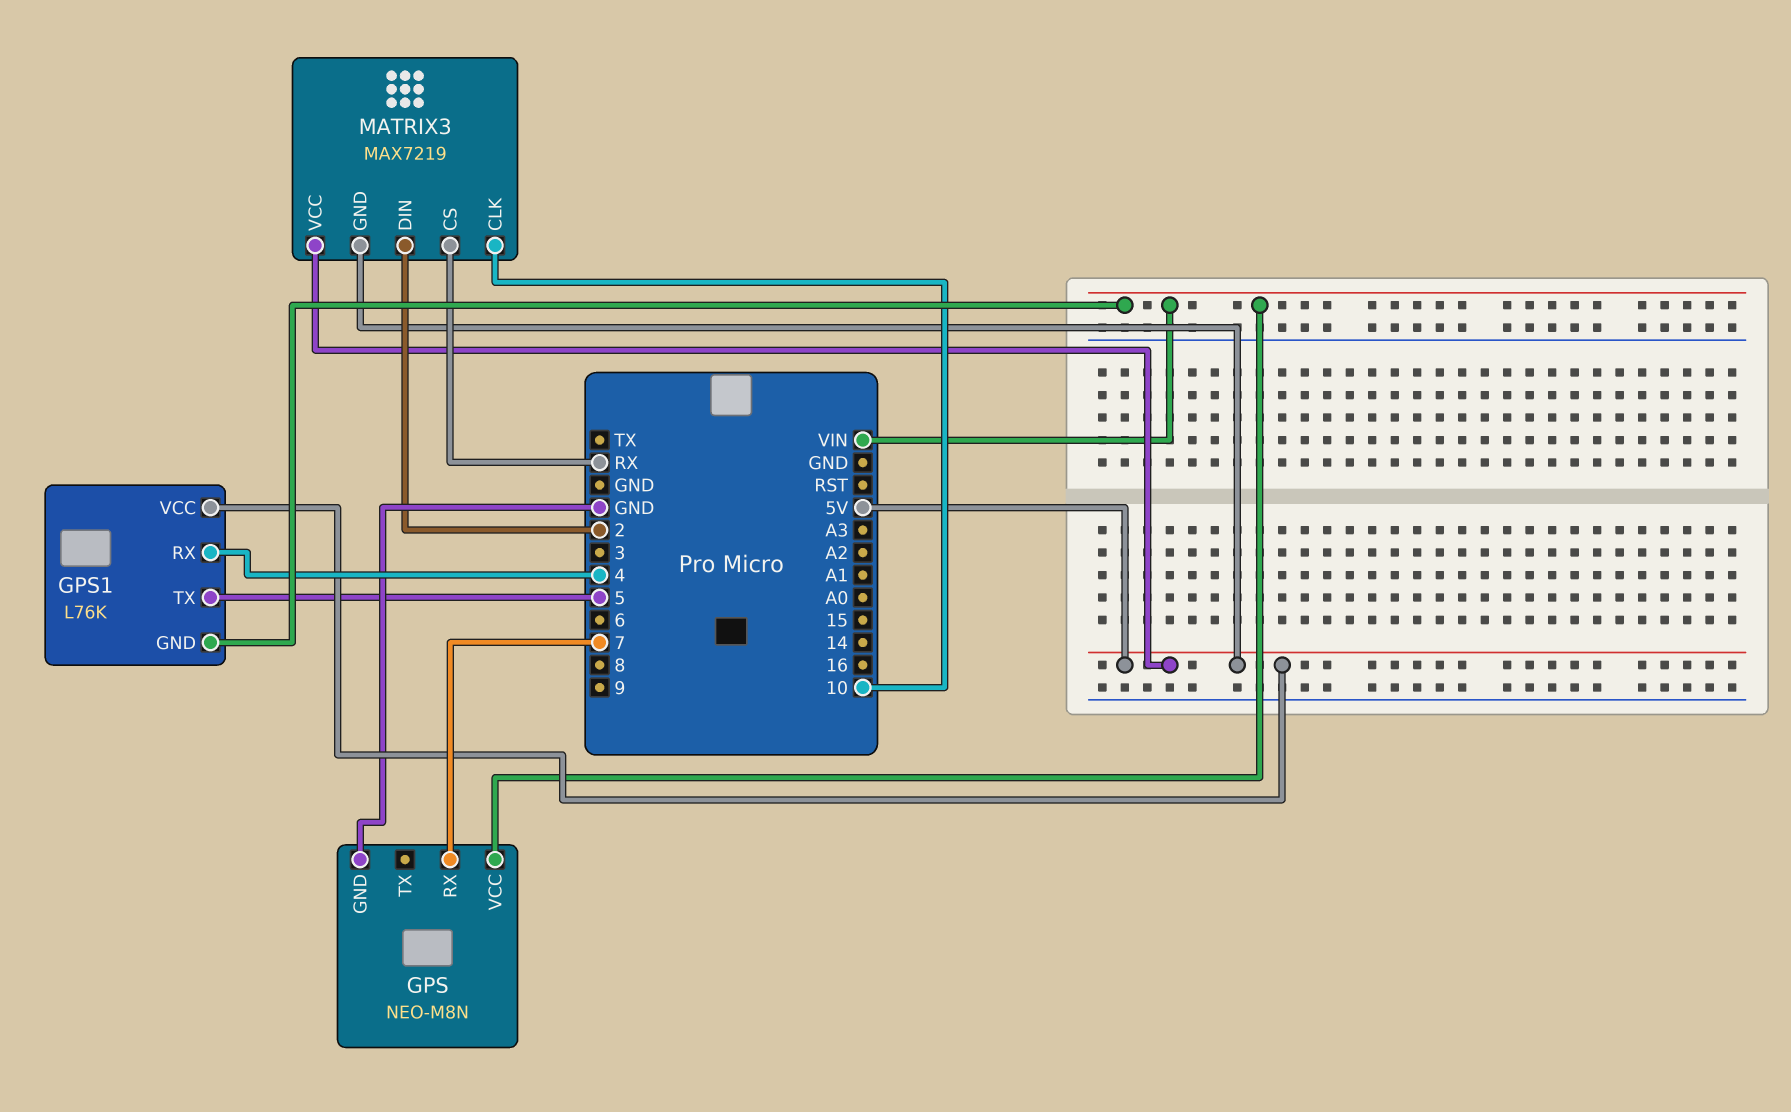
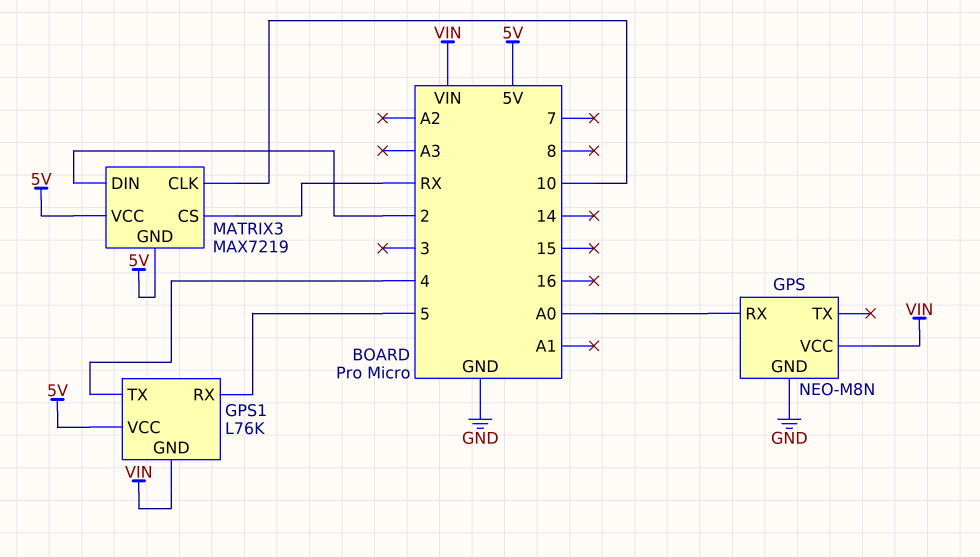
GPS pin RX: 7 -> A0
GPS1 pin RX: 4 -> 5
GPS1 pin TX: 5 -> 4

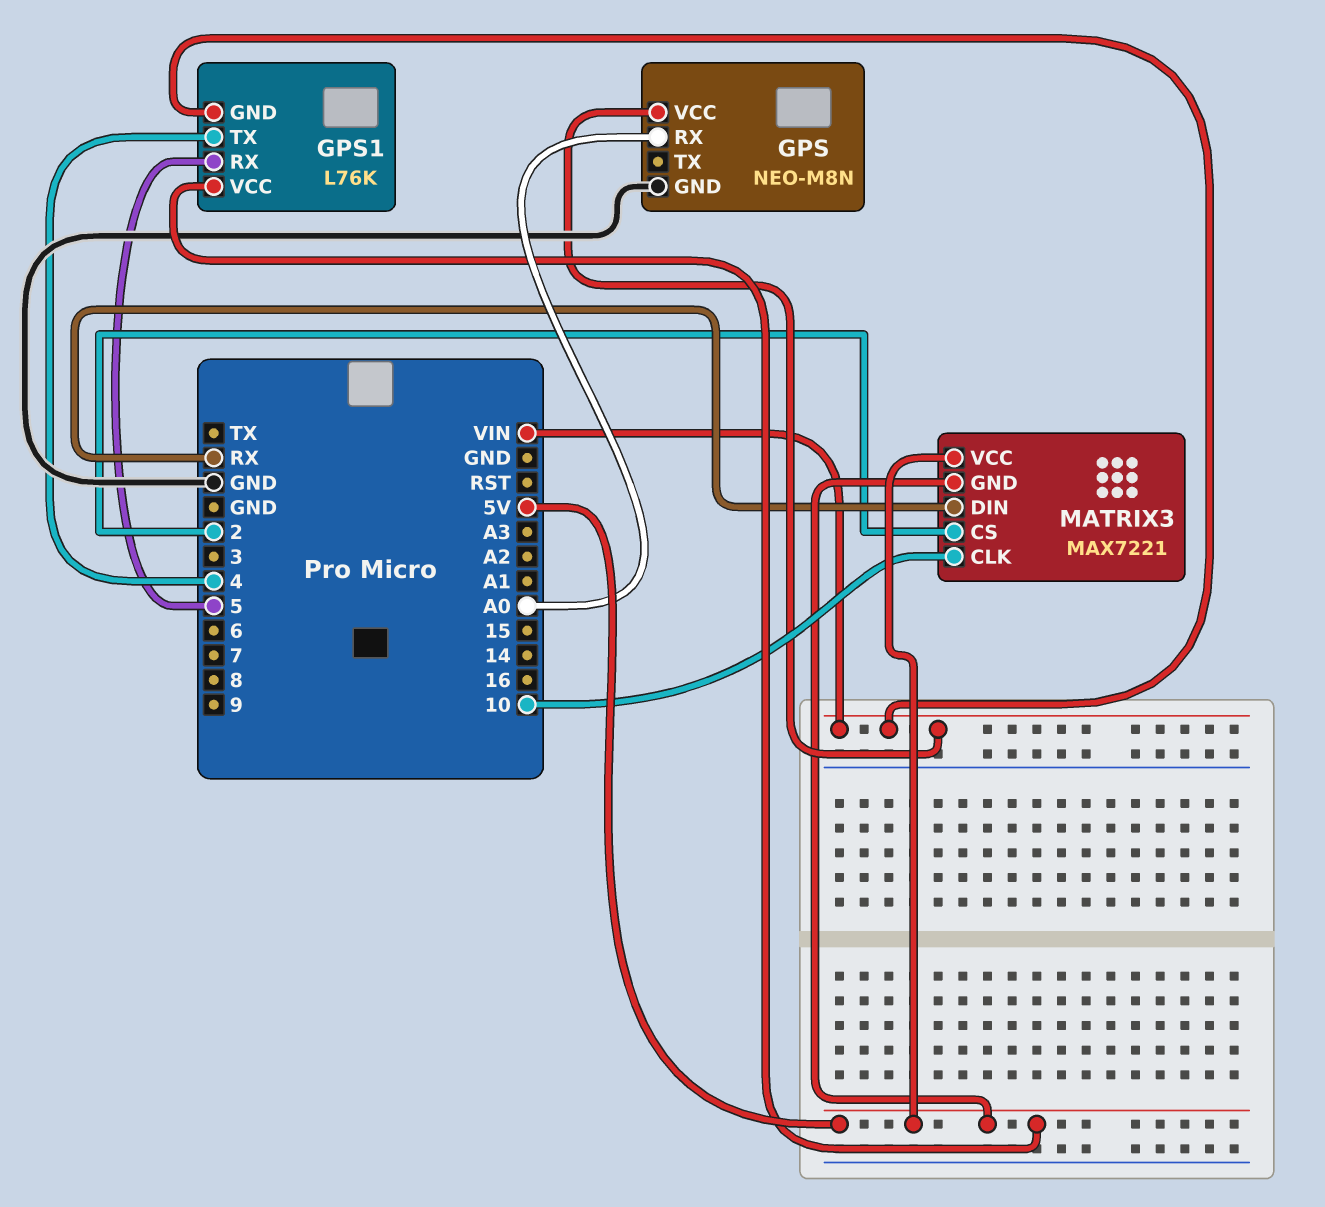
MATRIX3: MAX7219 -> MAX7221
MATRIX3 pin CS: RX -> 2
MATRIX3 pin DIN: 2 -> RX

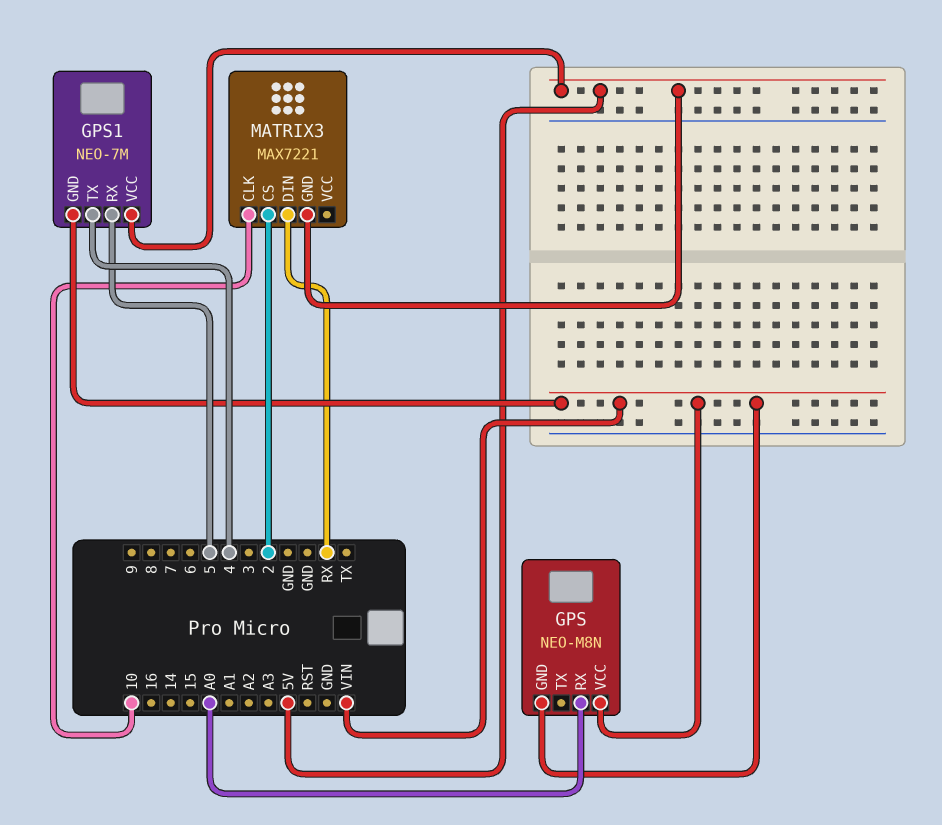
GPS pin GND: GND -> VIN
GPS1: L76K -> NEO-7M
MATRIX3 pin VCC: 5V -> none

